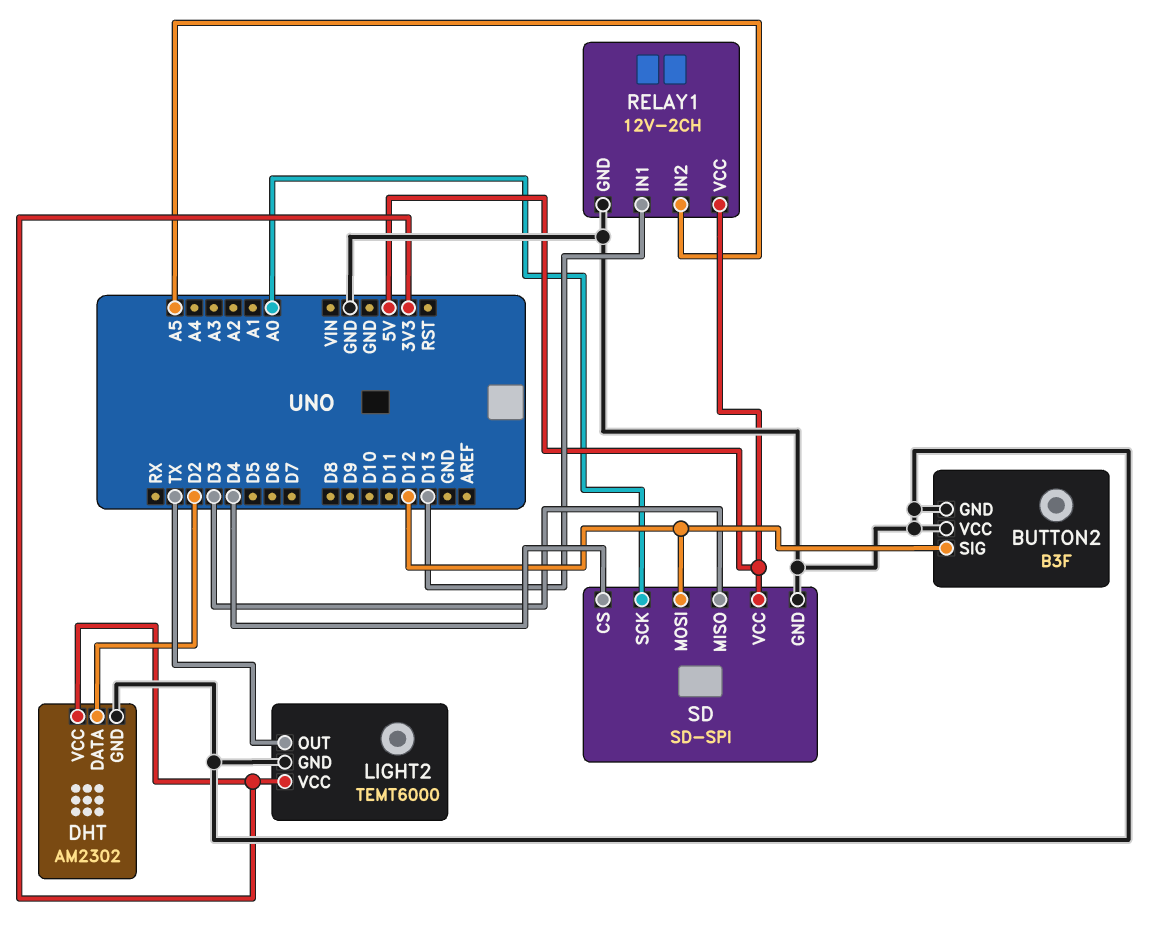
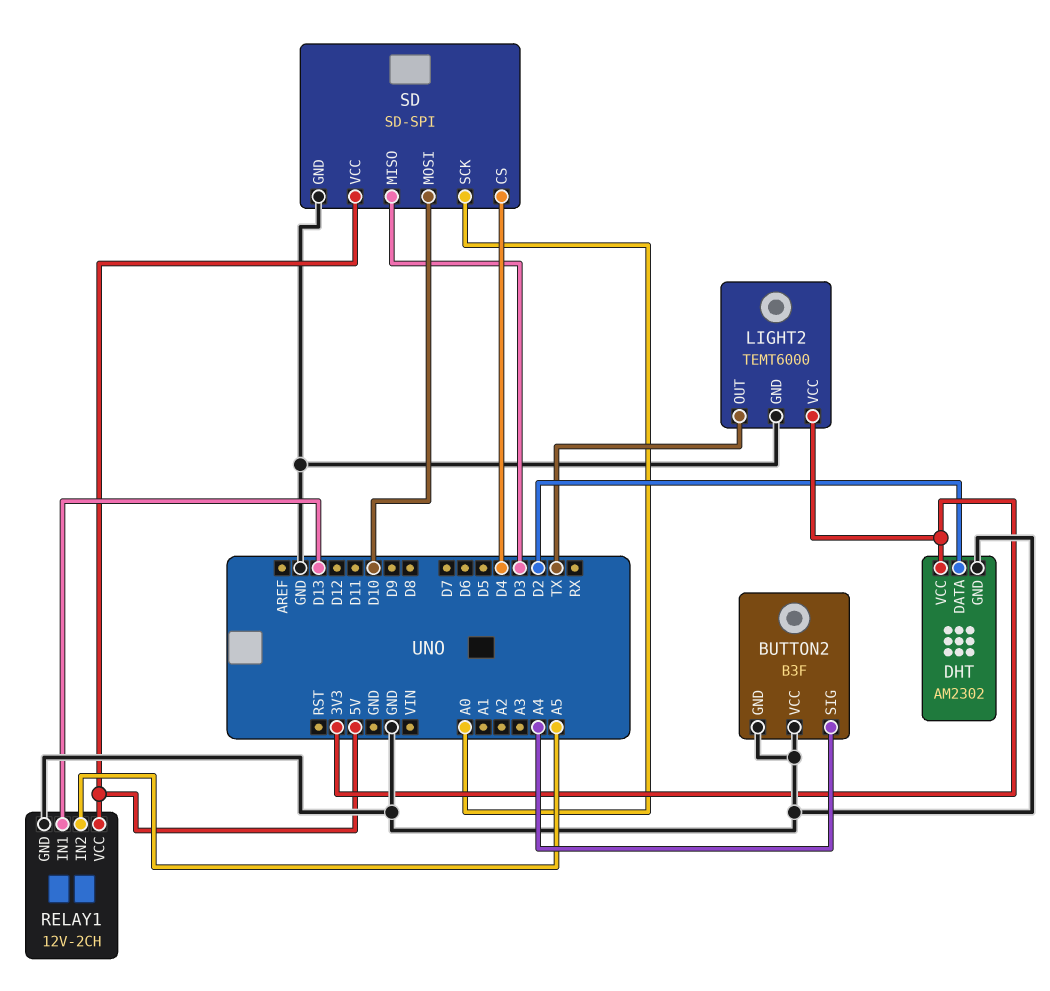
BUTTON2 pin SIG: D12 -> A4
SD pin MOSI: D12 -> D10

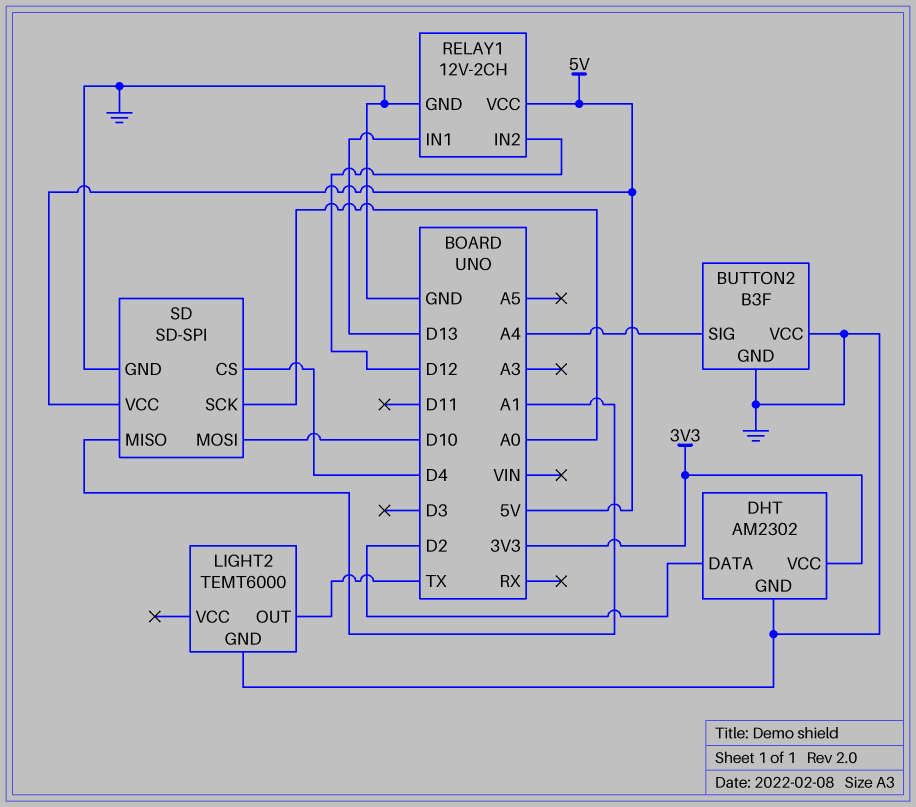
LIGHT2 pin VCC: 3V3 -> none
RELAY1 pin IN2: A5 -> D12
SD pin MISO: D3 -> A1

